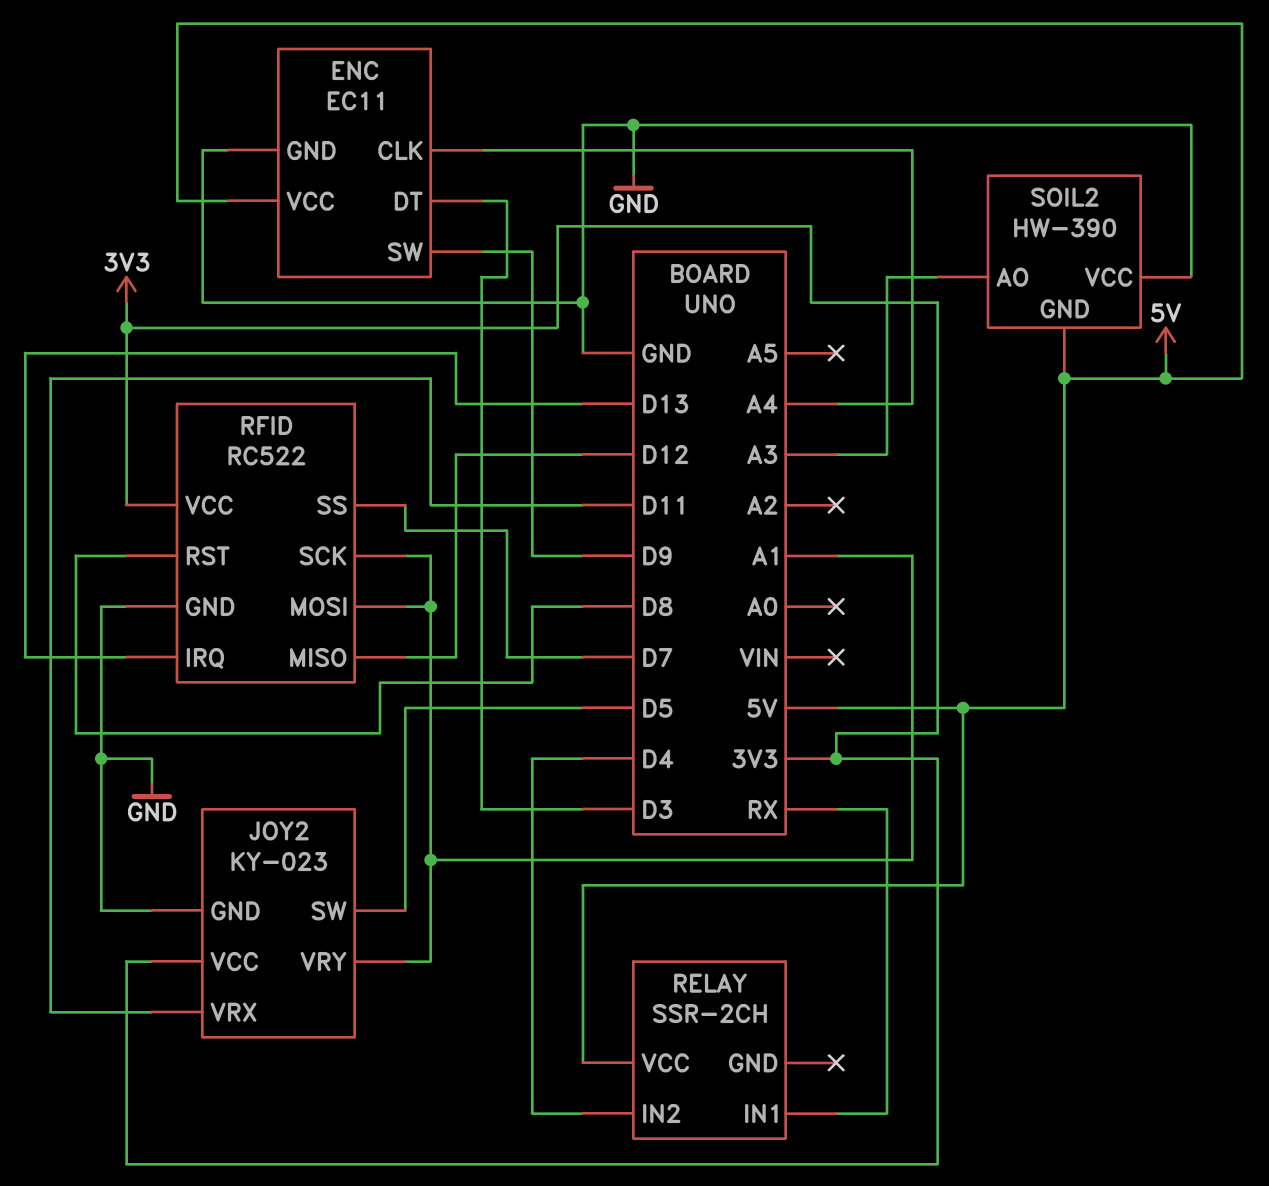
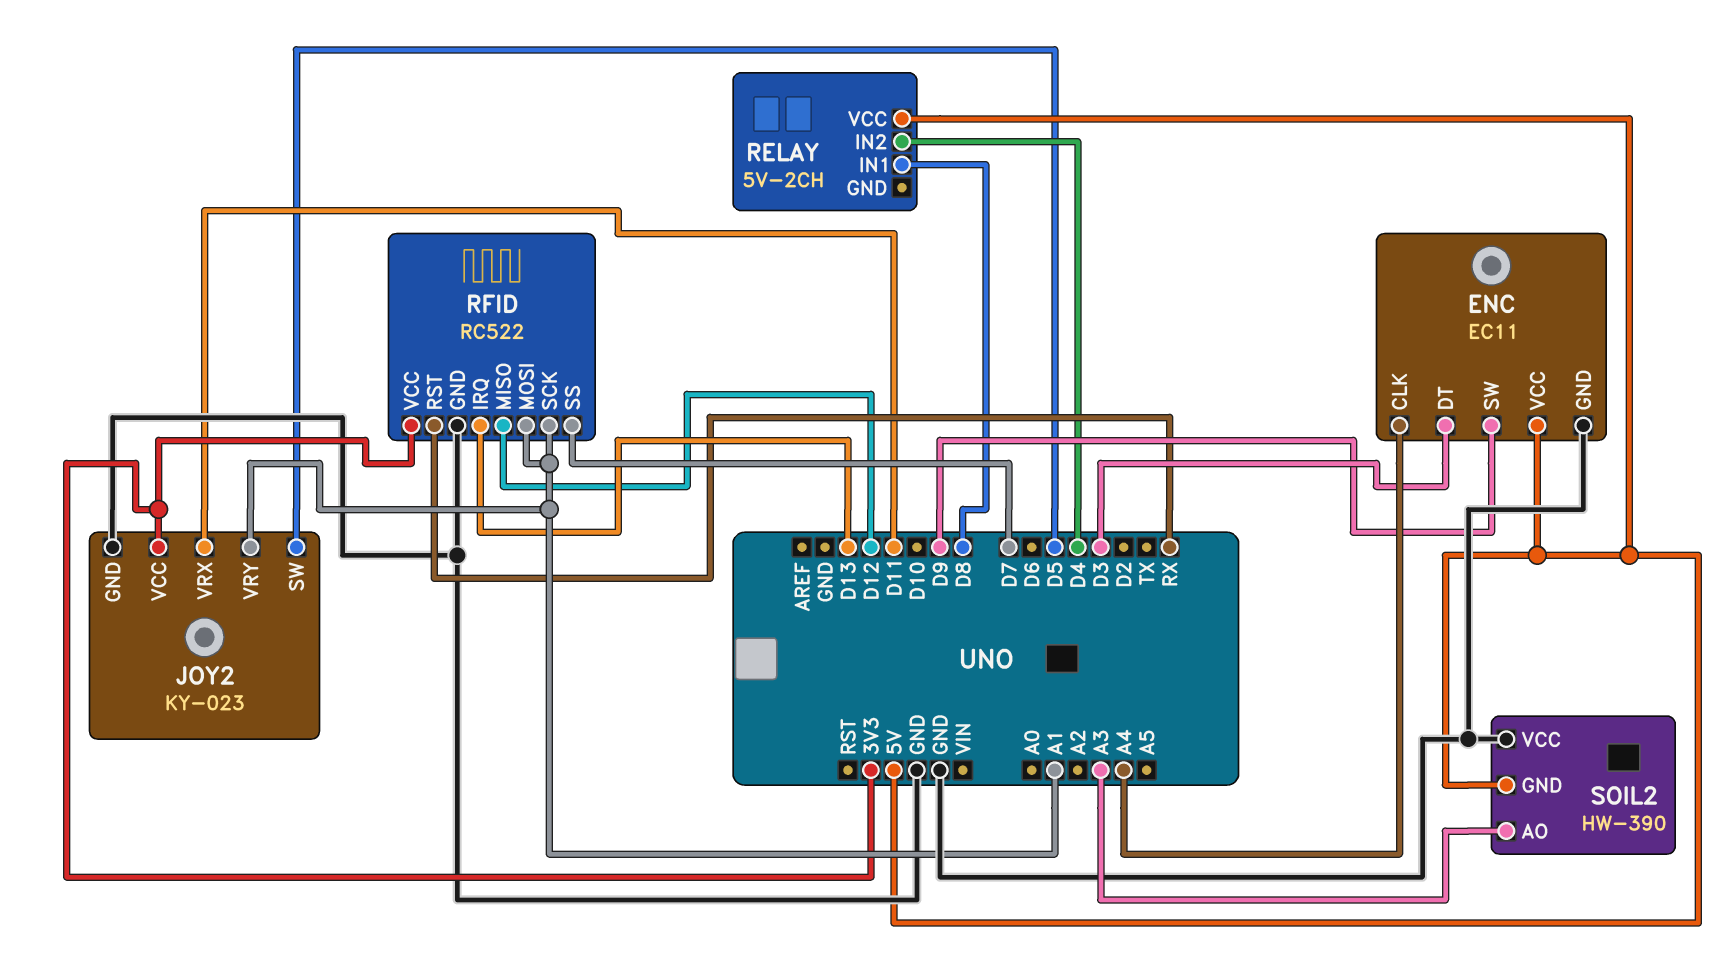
RELAY: SSR-2CH -> 5V-2CH
RELAY pin IN1: RX -> D8
RFID pin RST: D8 -> RX

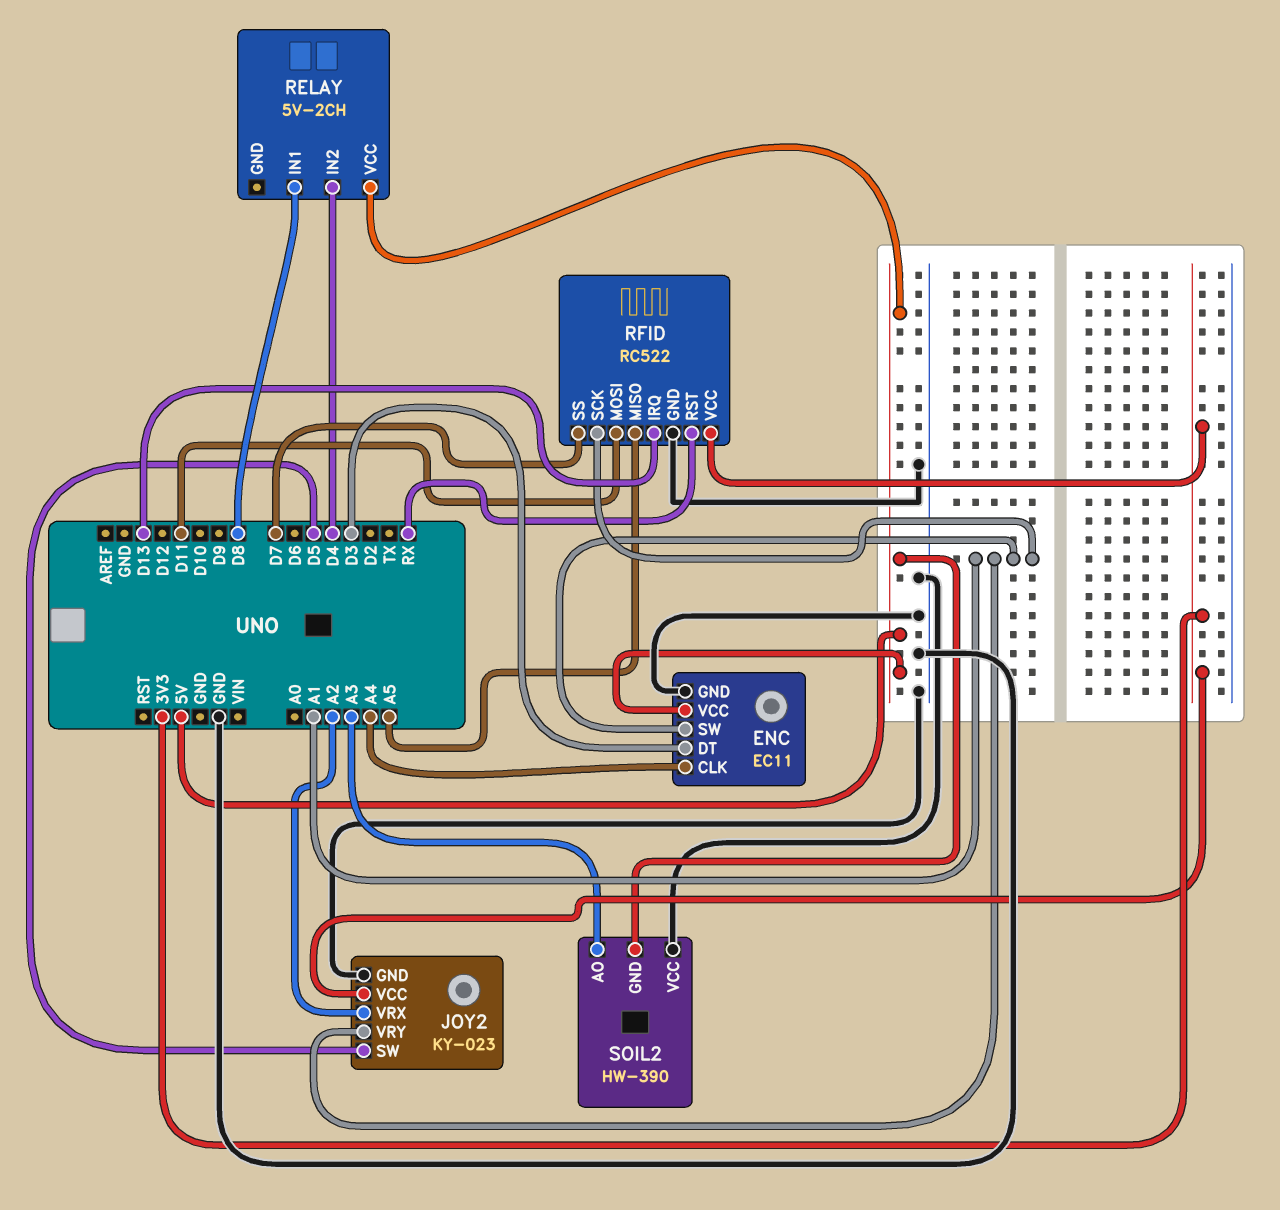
ENC pin SW: D9 -> A1
JOY2 pin VRX: D11 -> A2
RFID pin MISO: D12 -> A5
RFID pin MOSI: A1 -> D11

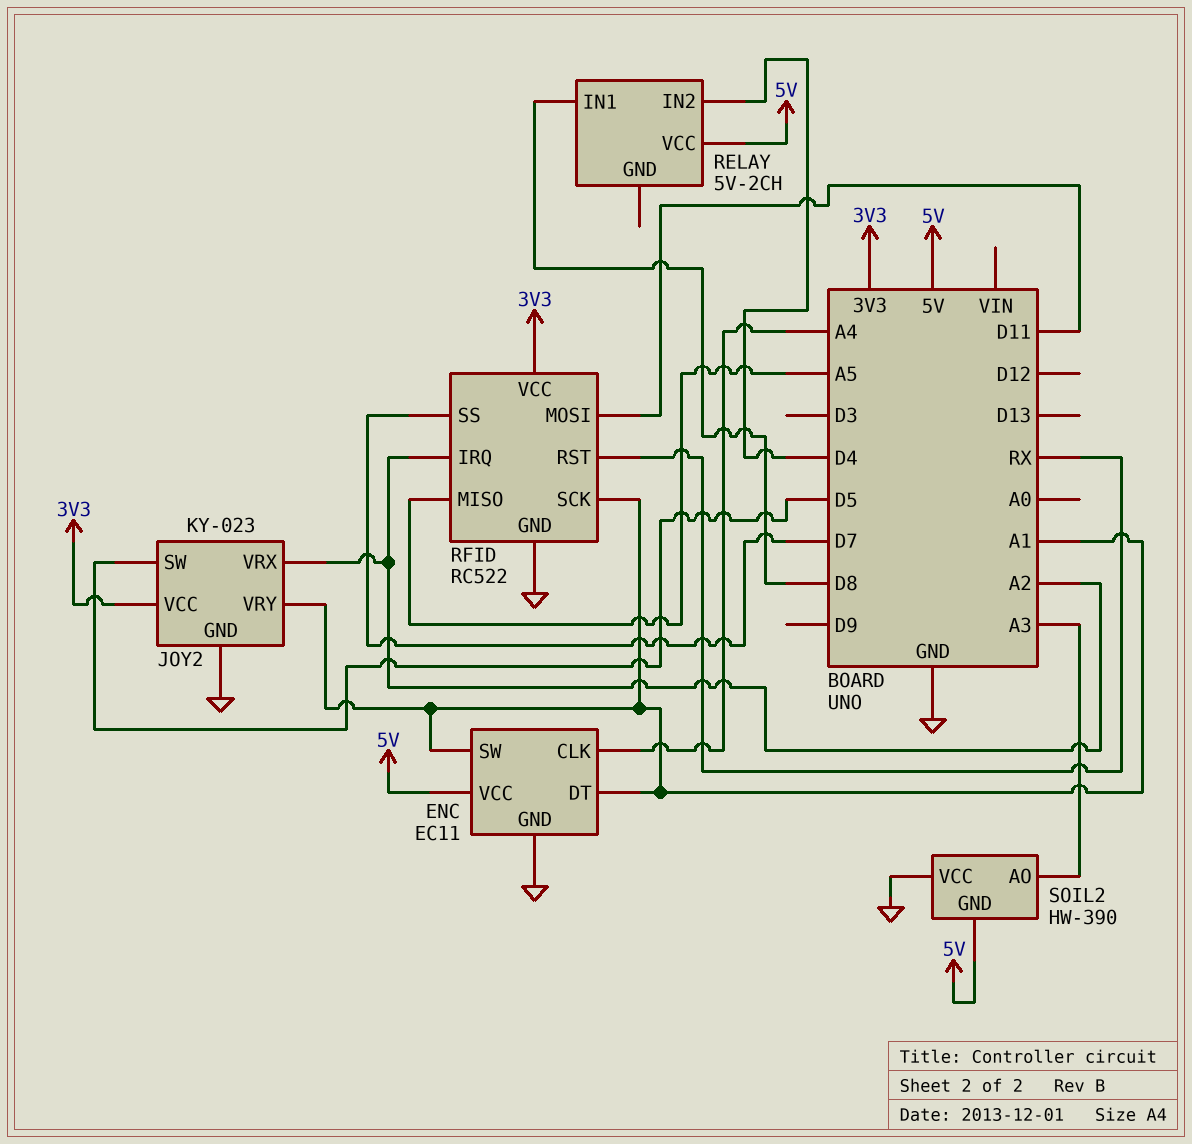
ENC pin DT: D3 -> A1
RFID pin IRQ: D13 -> A2

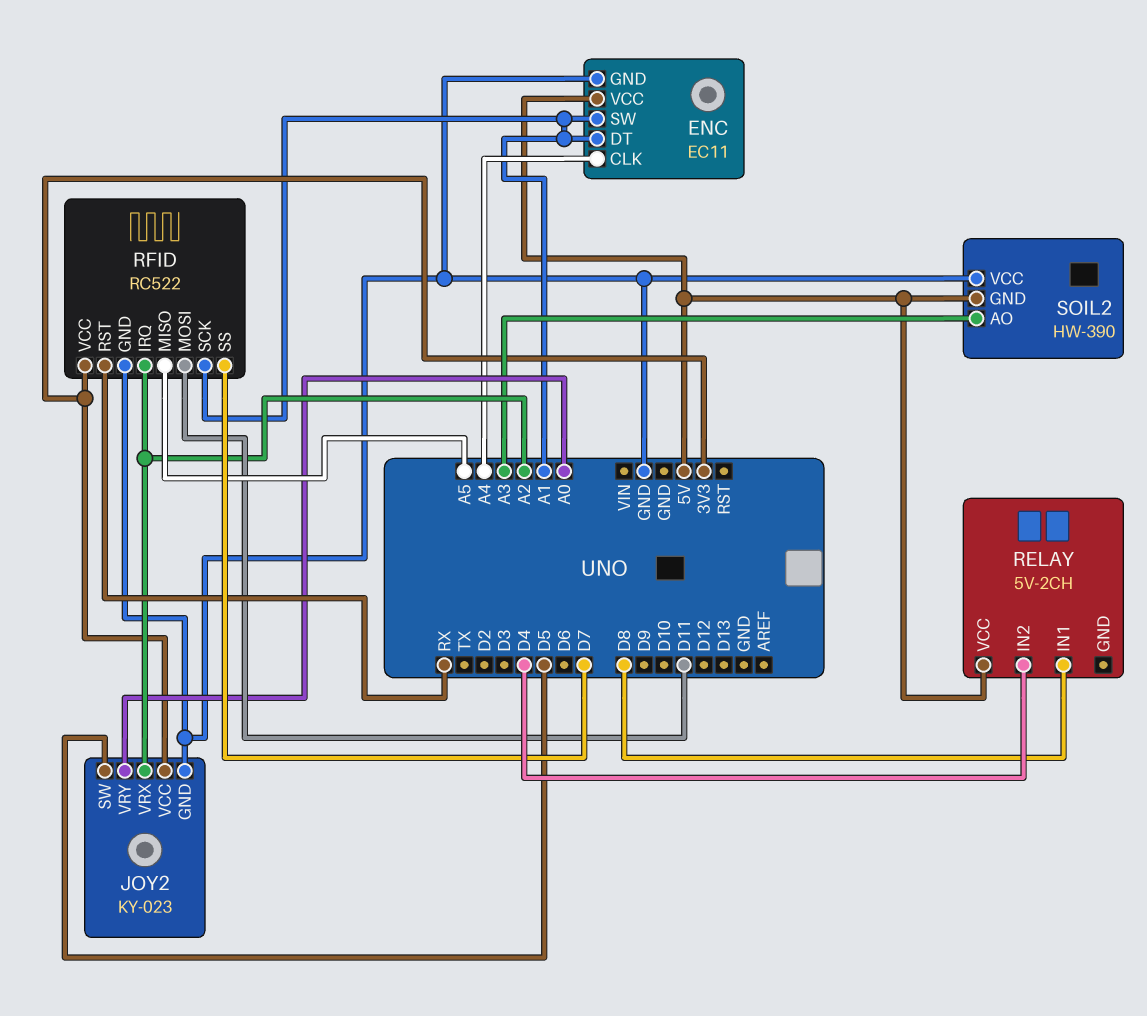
JOY2 pin VRY: A1 -> A0

